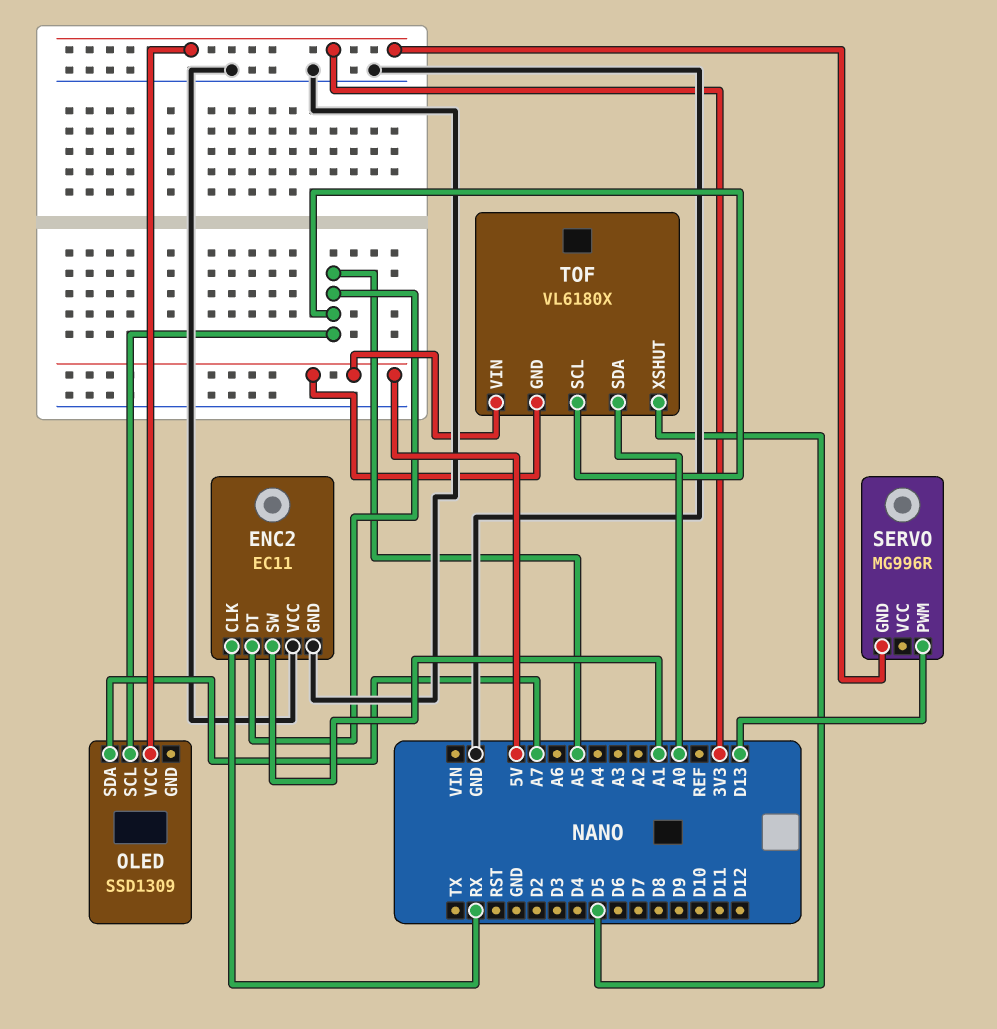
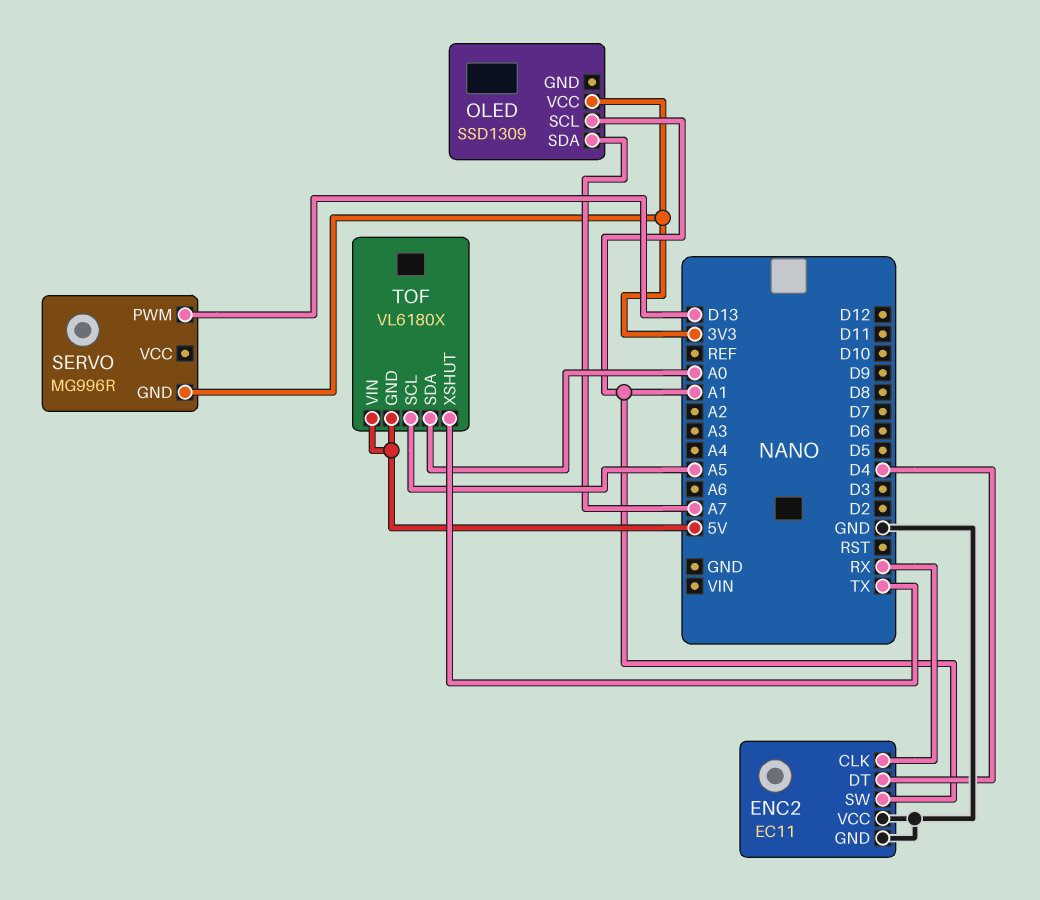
ENC2 pin DT: A5 -> D4
OLED pin SCL: A5 -> A1
TOF pin XSHUT: D5 -> TX

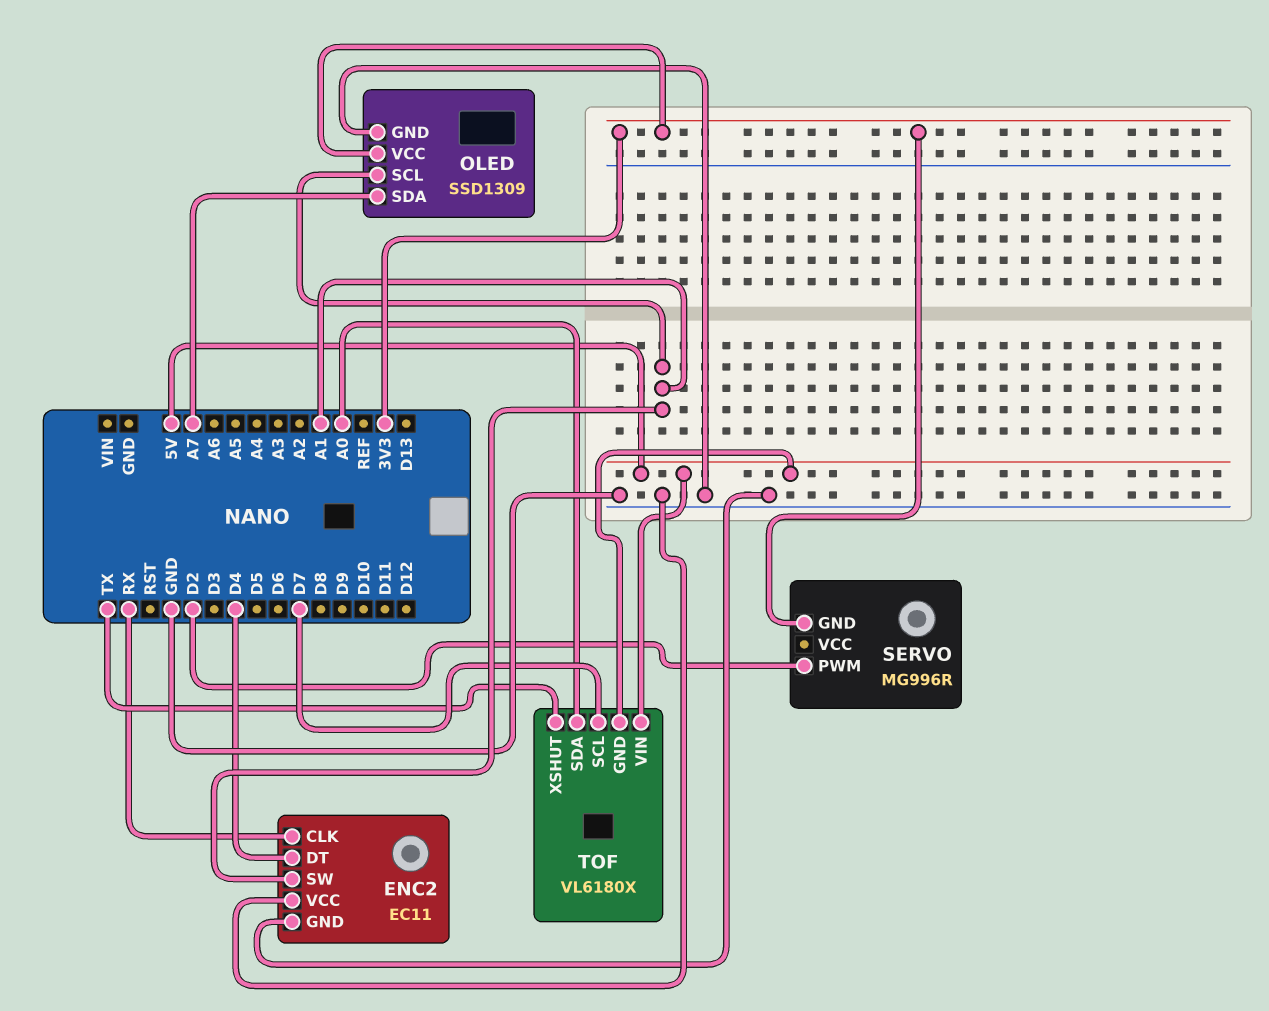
OLED pin GND: none -> GND
SERVO pin PWM: D13 -> D2
TOF pin SCL: A5 -> D7

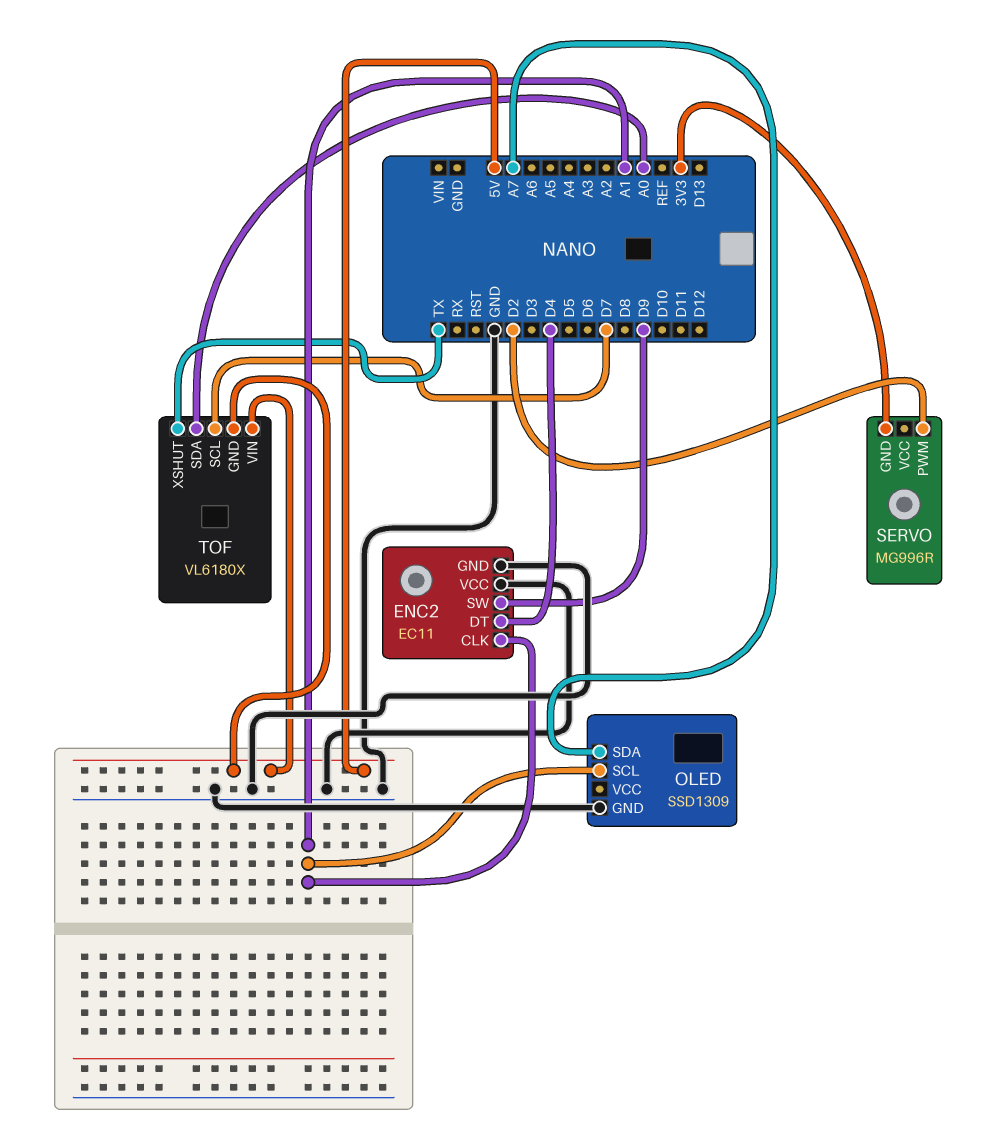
ENC2 pin CLK: RX -> A1
ENC2 pin SW: A1 -> D9
OLED pin VCC: 3V3 -> none

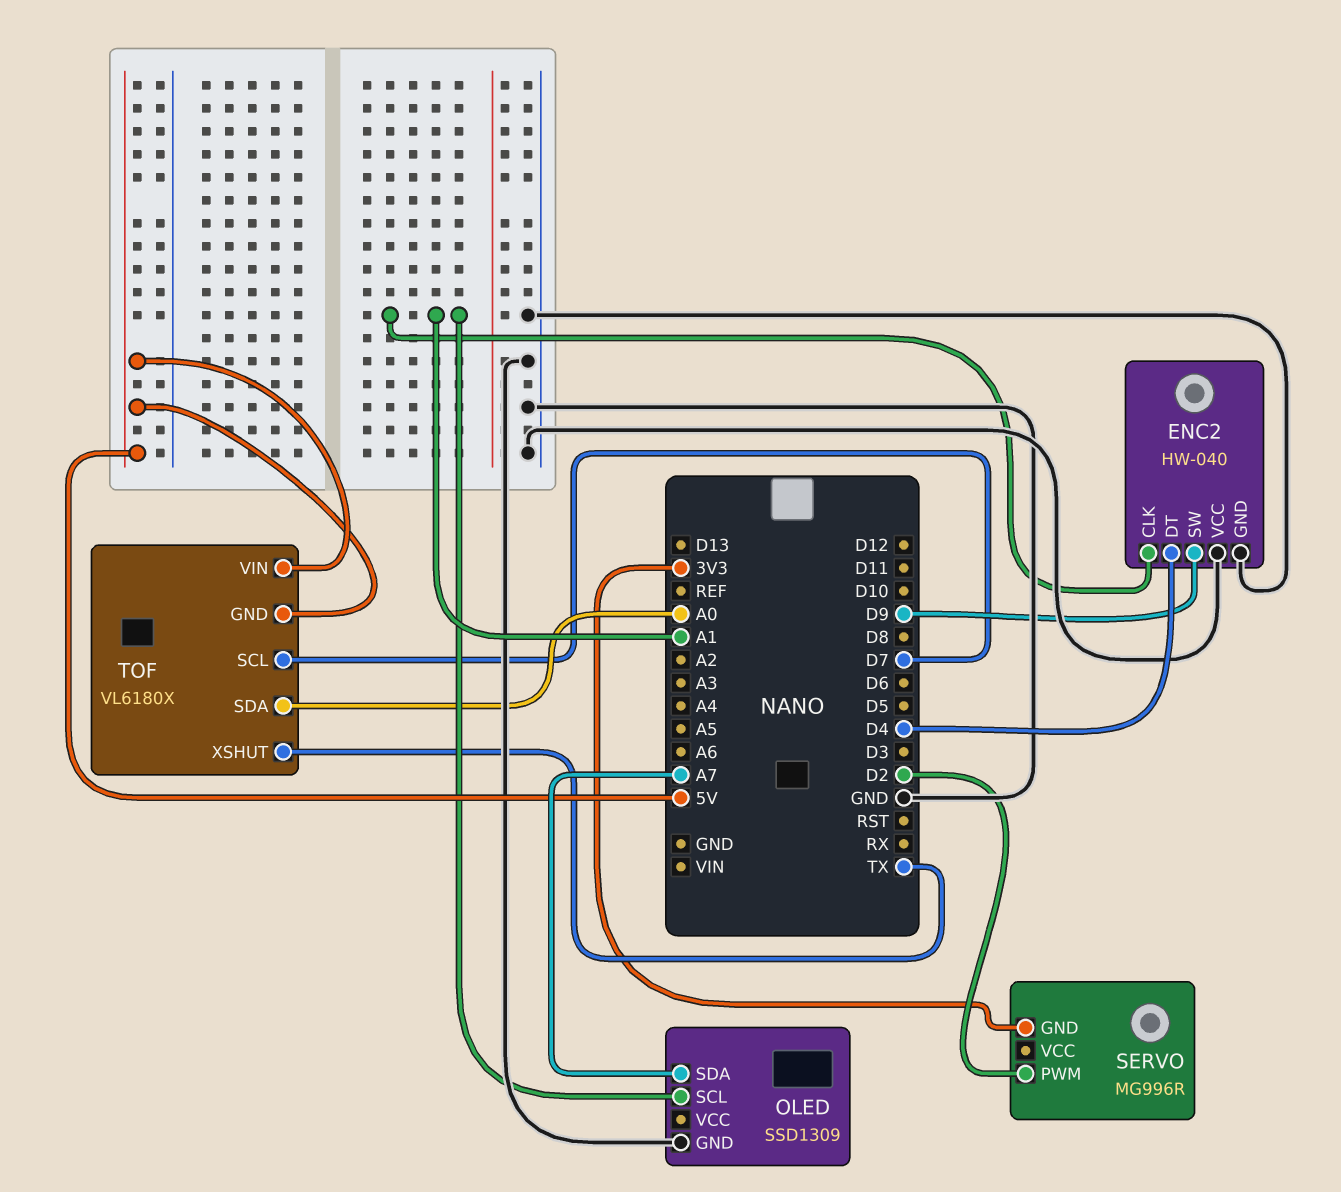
ENC2: EC11 -> HW-040

